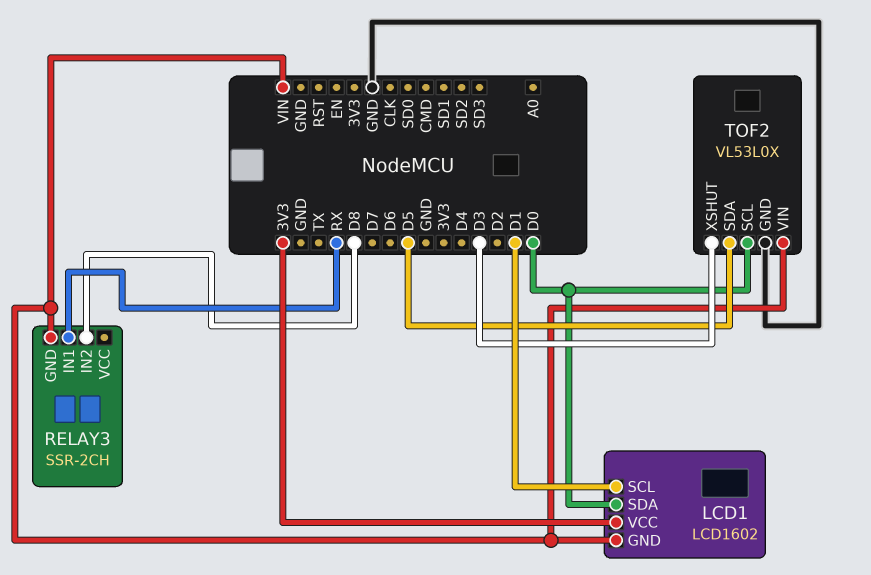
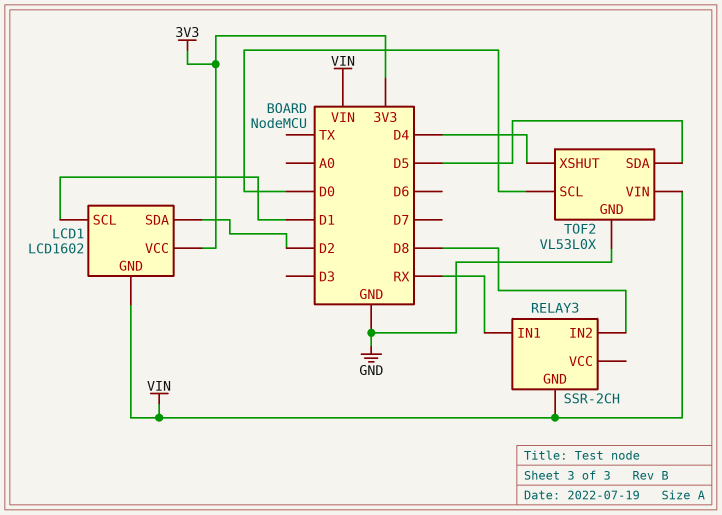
LCD1 pin SDA: D0 -> D2
TOF2 pin XSHUT: D3 -> D4

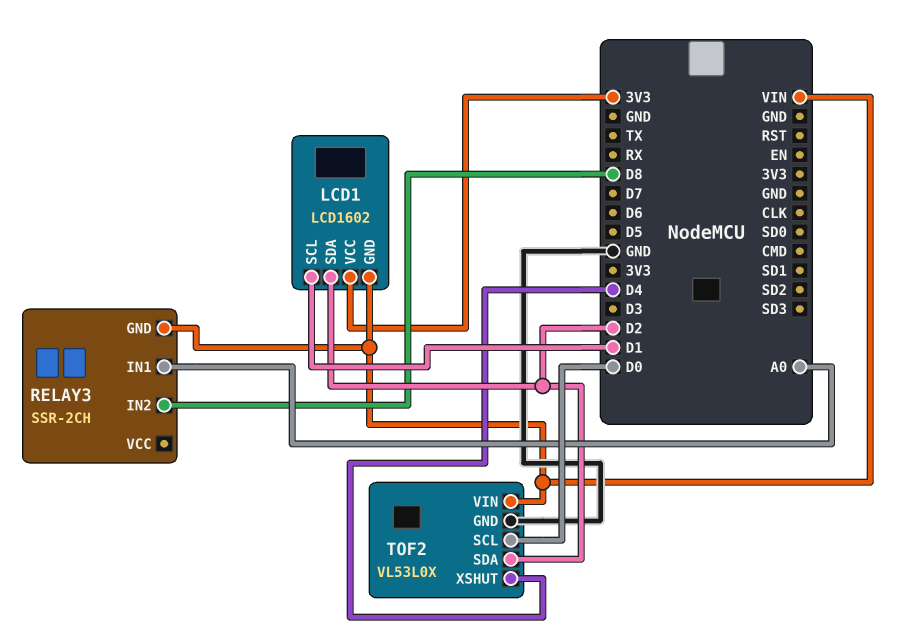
RELAY3 pin IN1: RX -> A0
TOF2 pin SDA: D5 -> D2

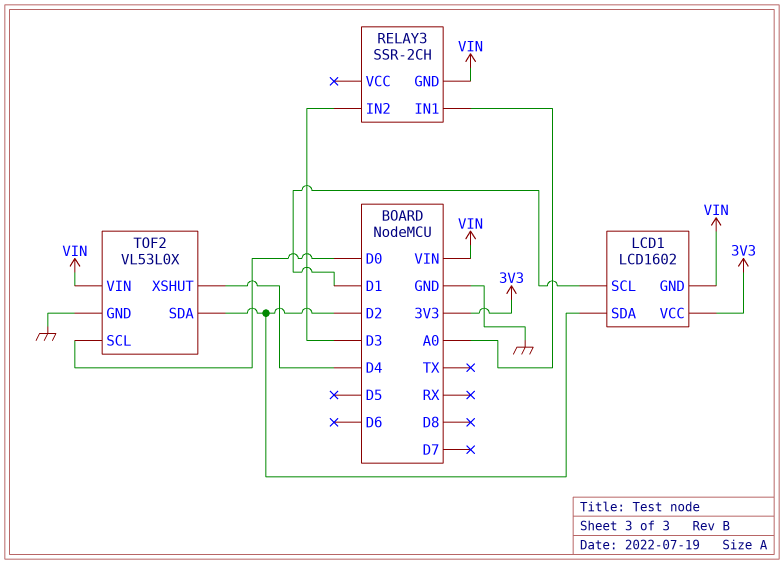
RELAY3 pin IN2: D8 -> D3

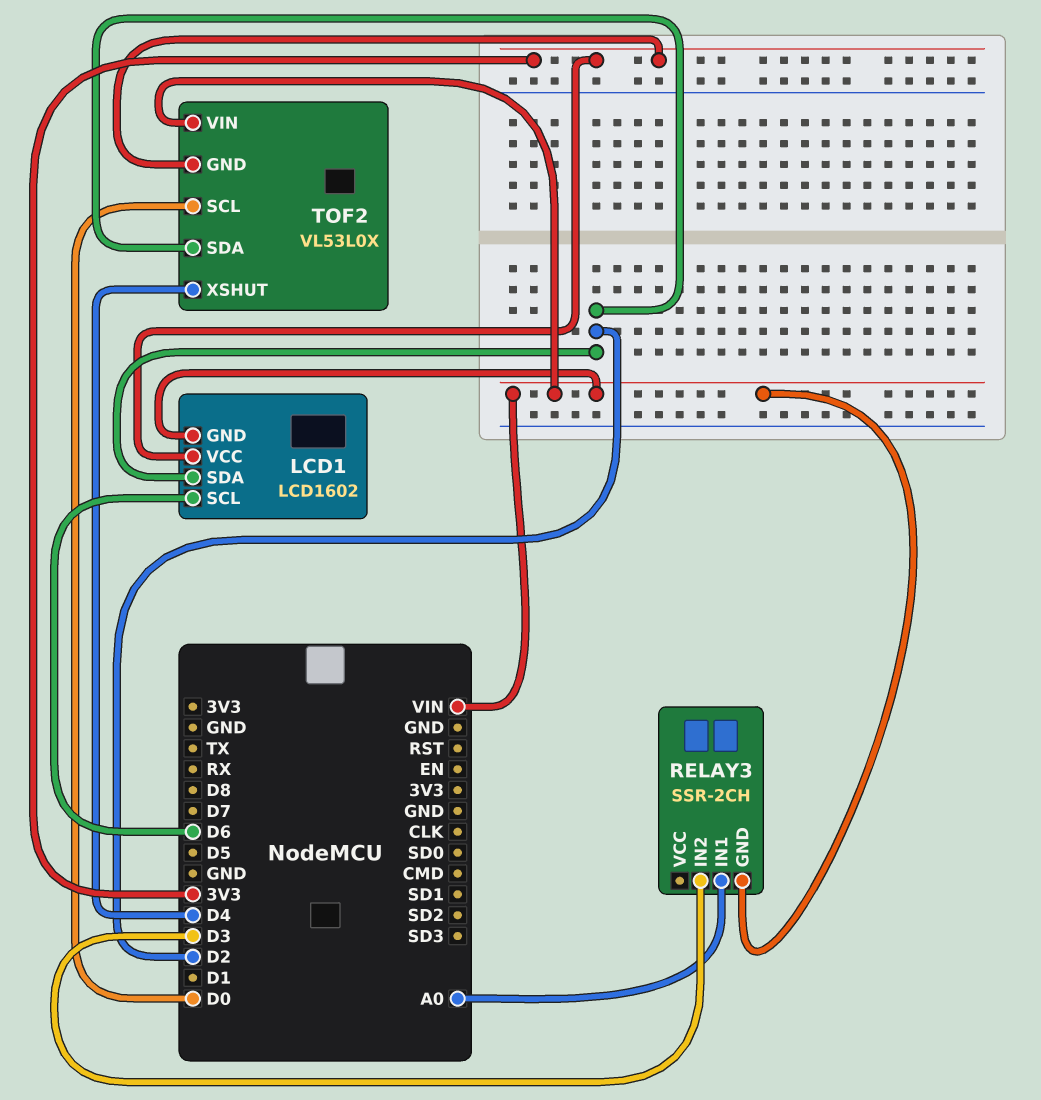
LCD1 pin SCL: D1 -> D6
TOF2 pin GND: GND -> 3V3

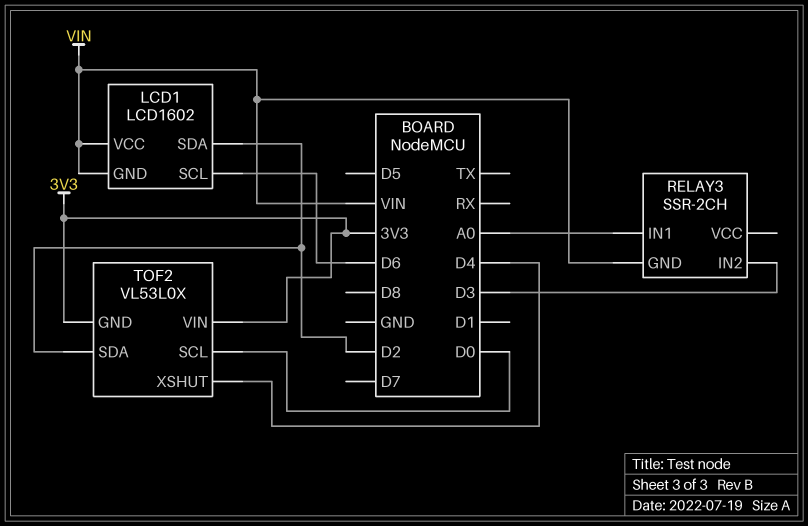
LCD1 pin VCC: 3V3 -> VIN
TOF2 pin VIN: VIN -> 3V3

